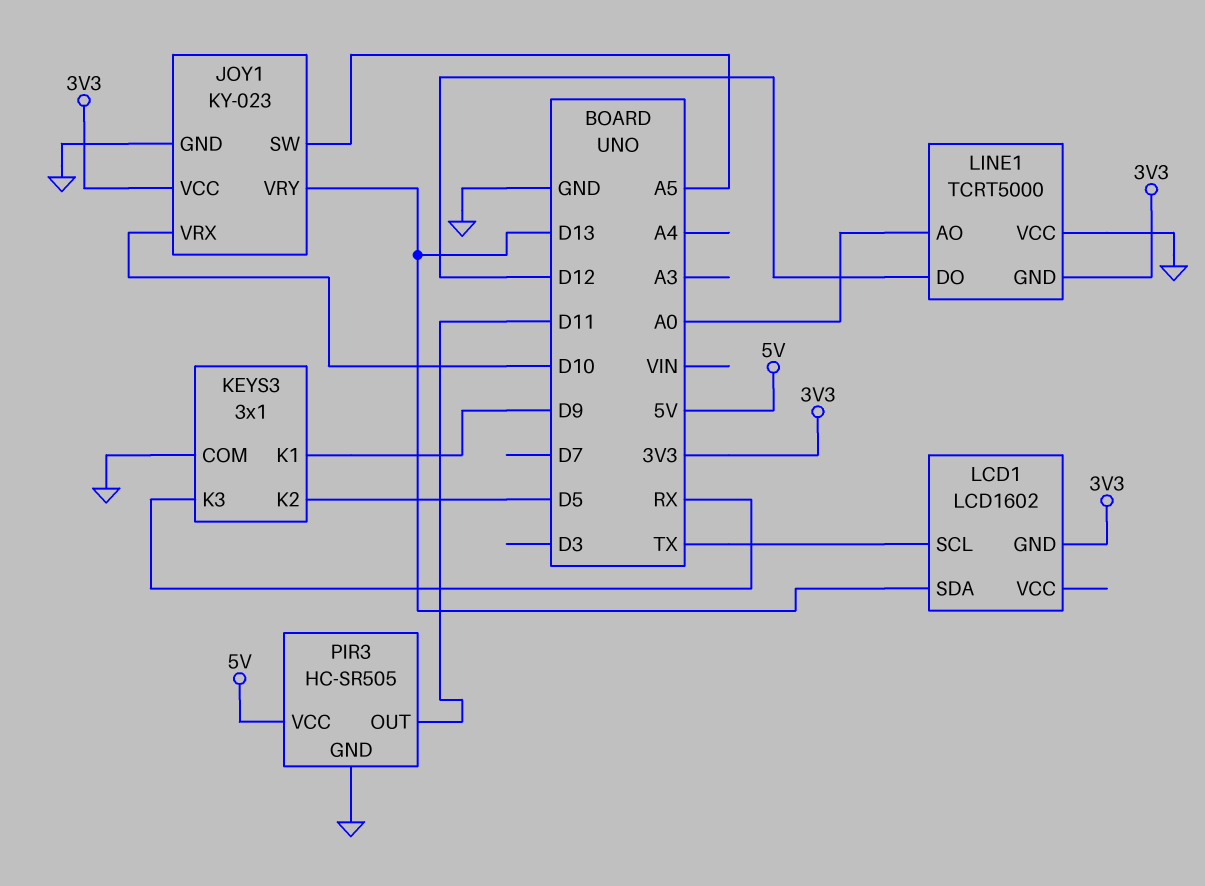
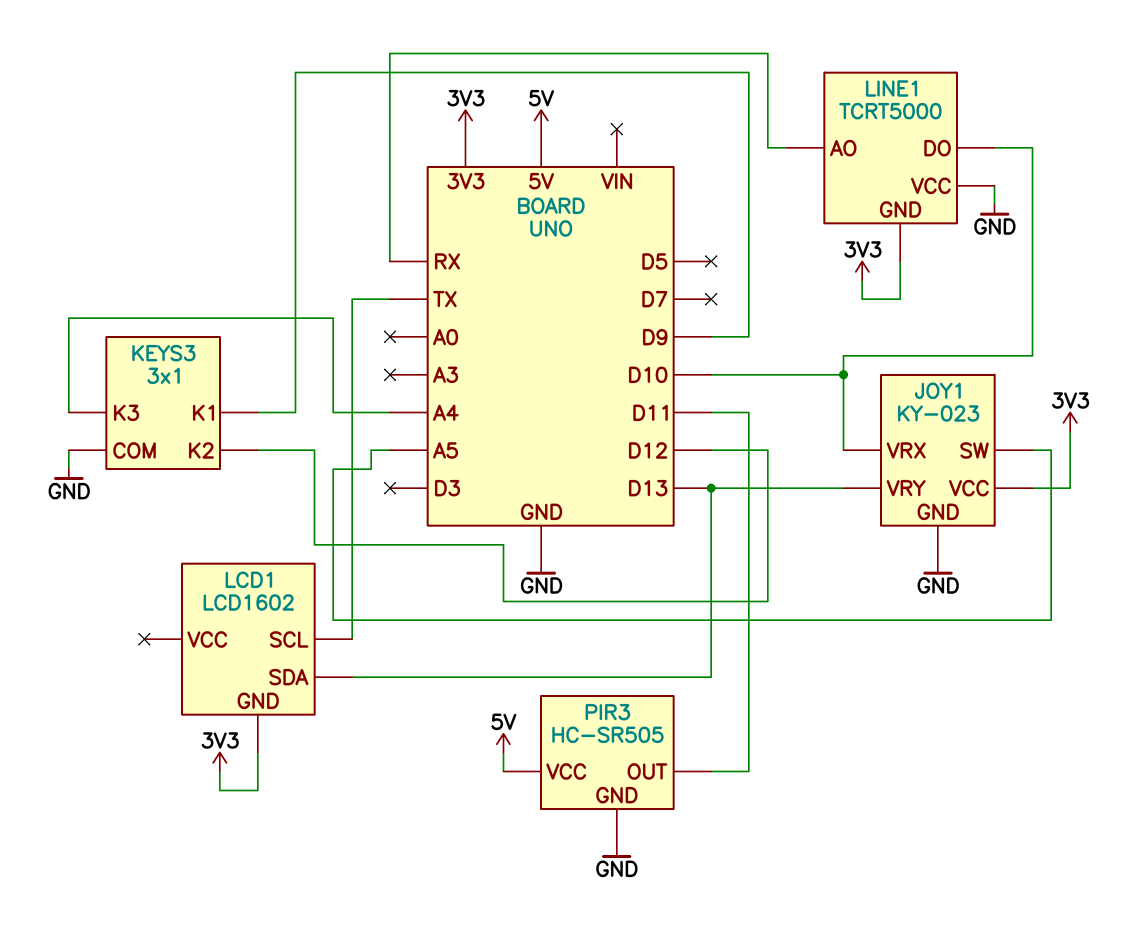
KEYS3 pin K2: D5 -> D12
KEYS3 pin K3: RX -> A4
LINE1 pin AO: A0 -> RX
LINE1 pin DO: D12 -> D10

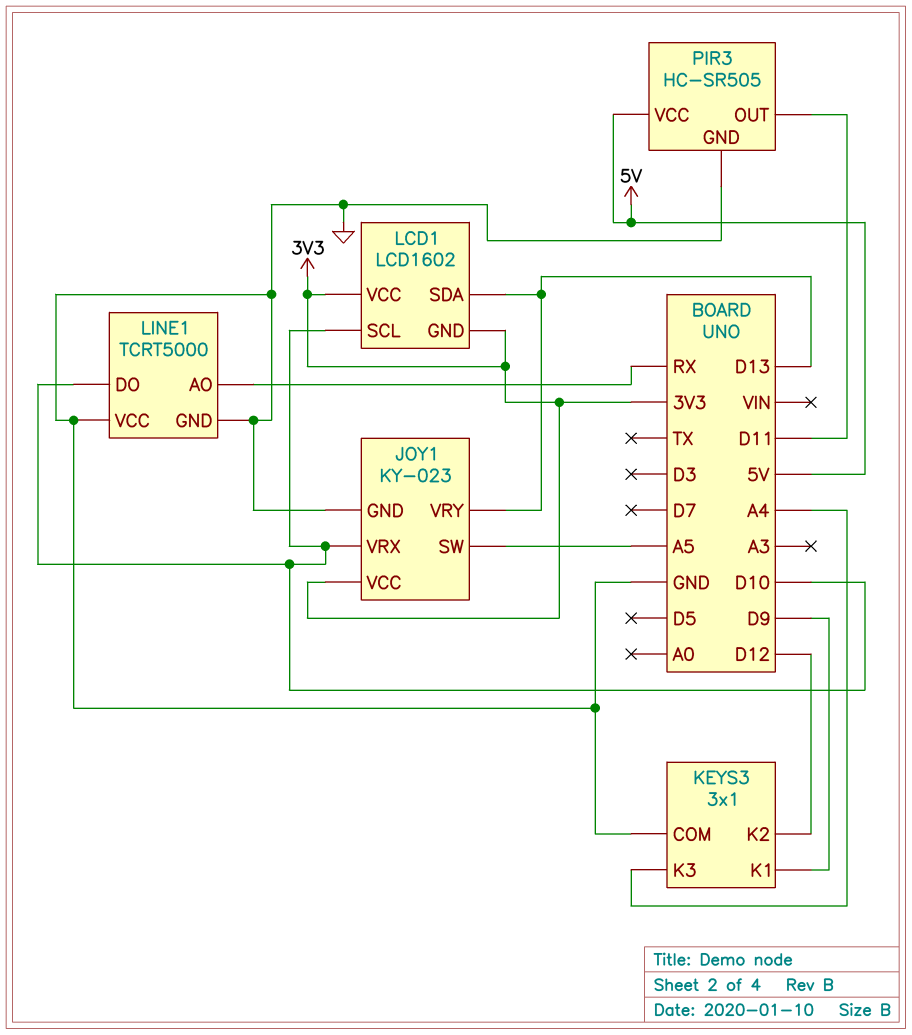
LCD1 pin SCL: TX -> D10
LCD1 pin VCC: none -> 3V3
LINE1 pin GND: 3V3 -> GND

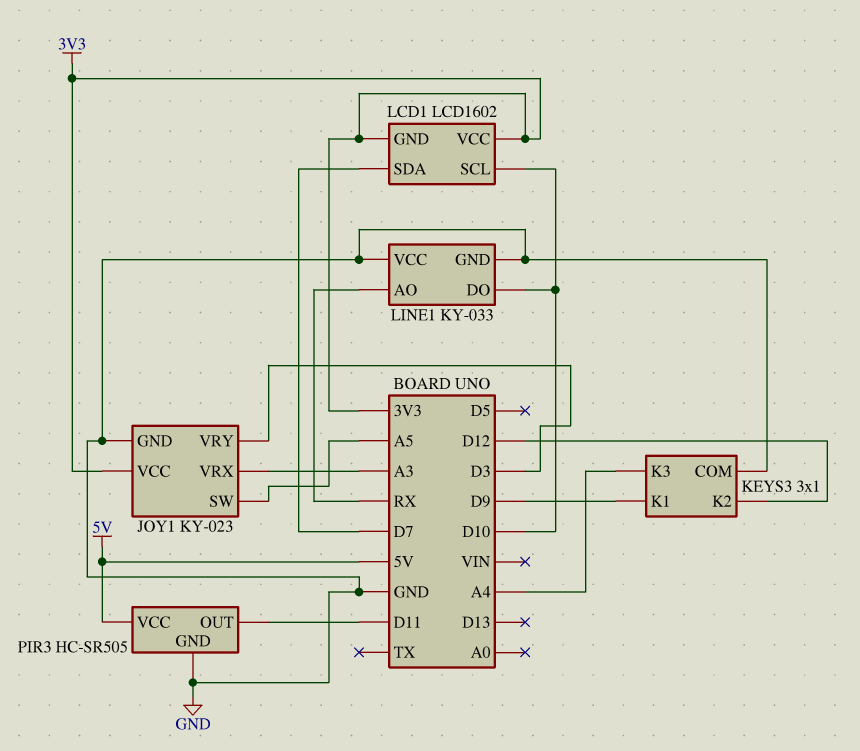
JOY1 pin VRX: D10 -> A3
JOY1 pin VRY: D13 -> D3
LCD1 pin SDA: D13 -> D7
LINE1: TCRT5000 -> KY-033

